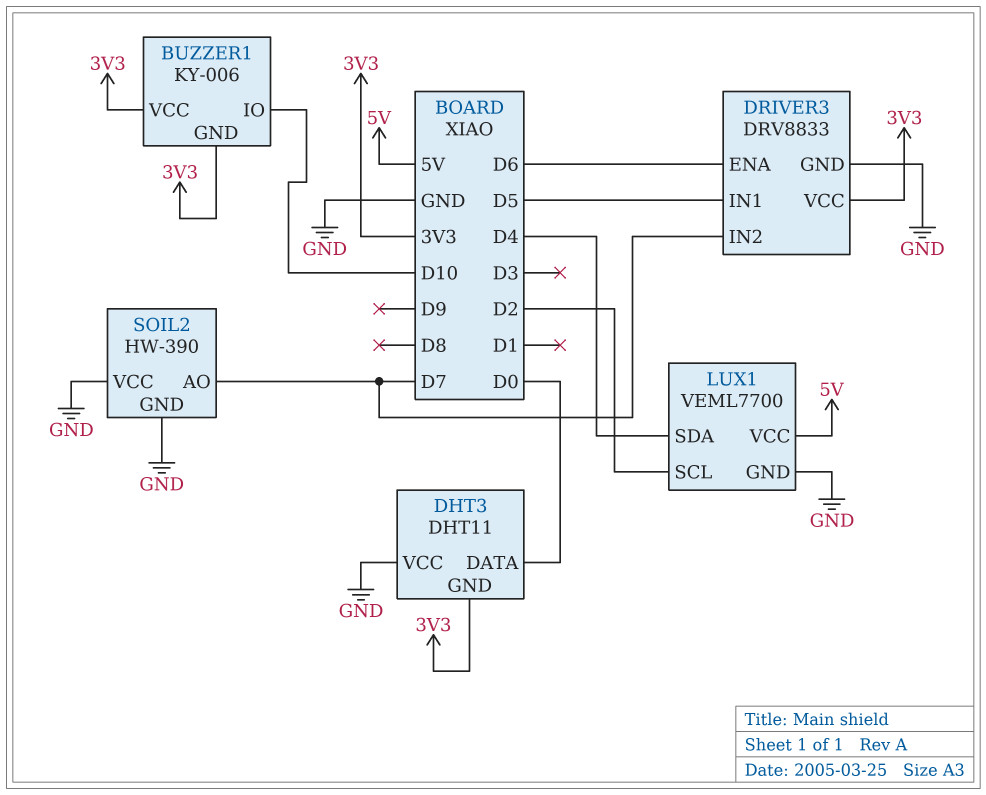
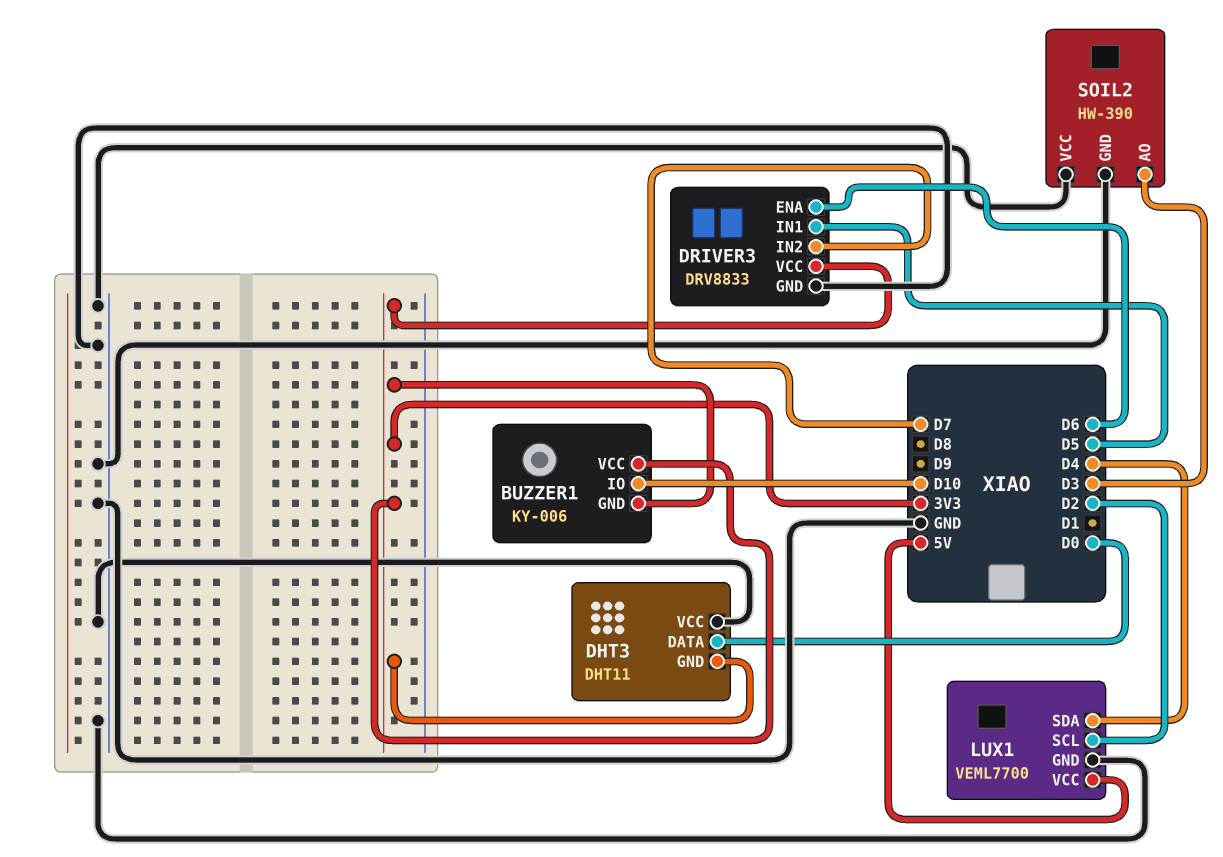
SOIL2 pin AO: D7 -> D3

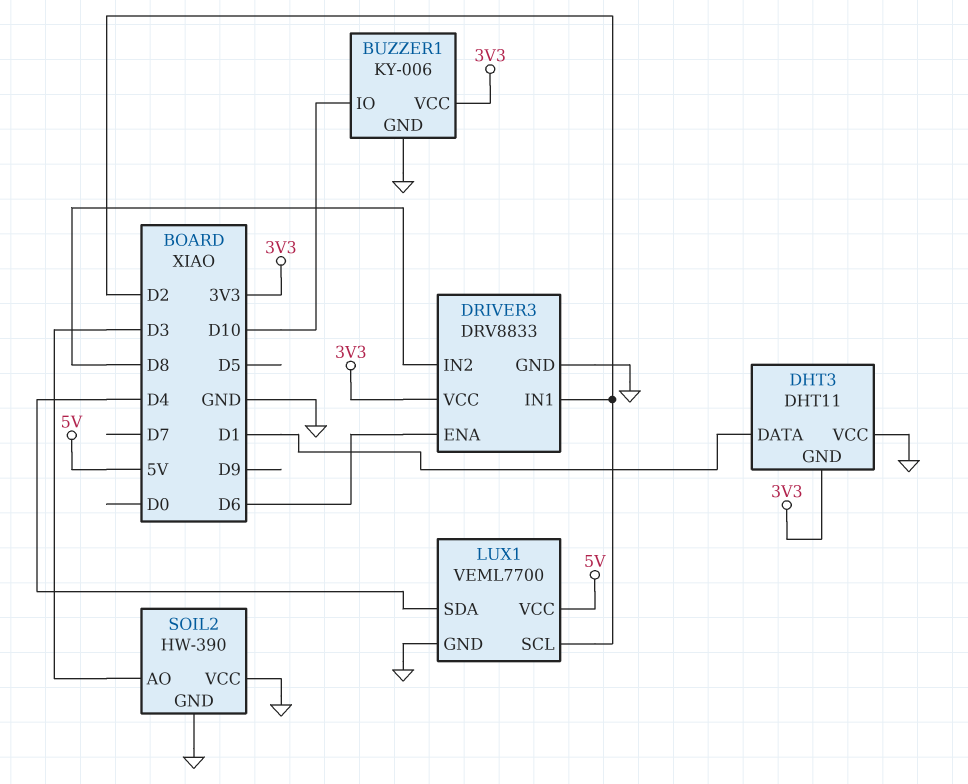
BUZZER1 pin GND: 3V3 -> GND
DHT3 pin DATA: D0 -> D1
DRIVER3 pin IN1: D5 -> D2
DRIVER3 pin IN2: D7 -> D8

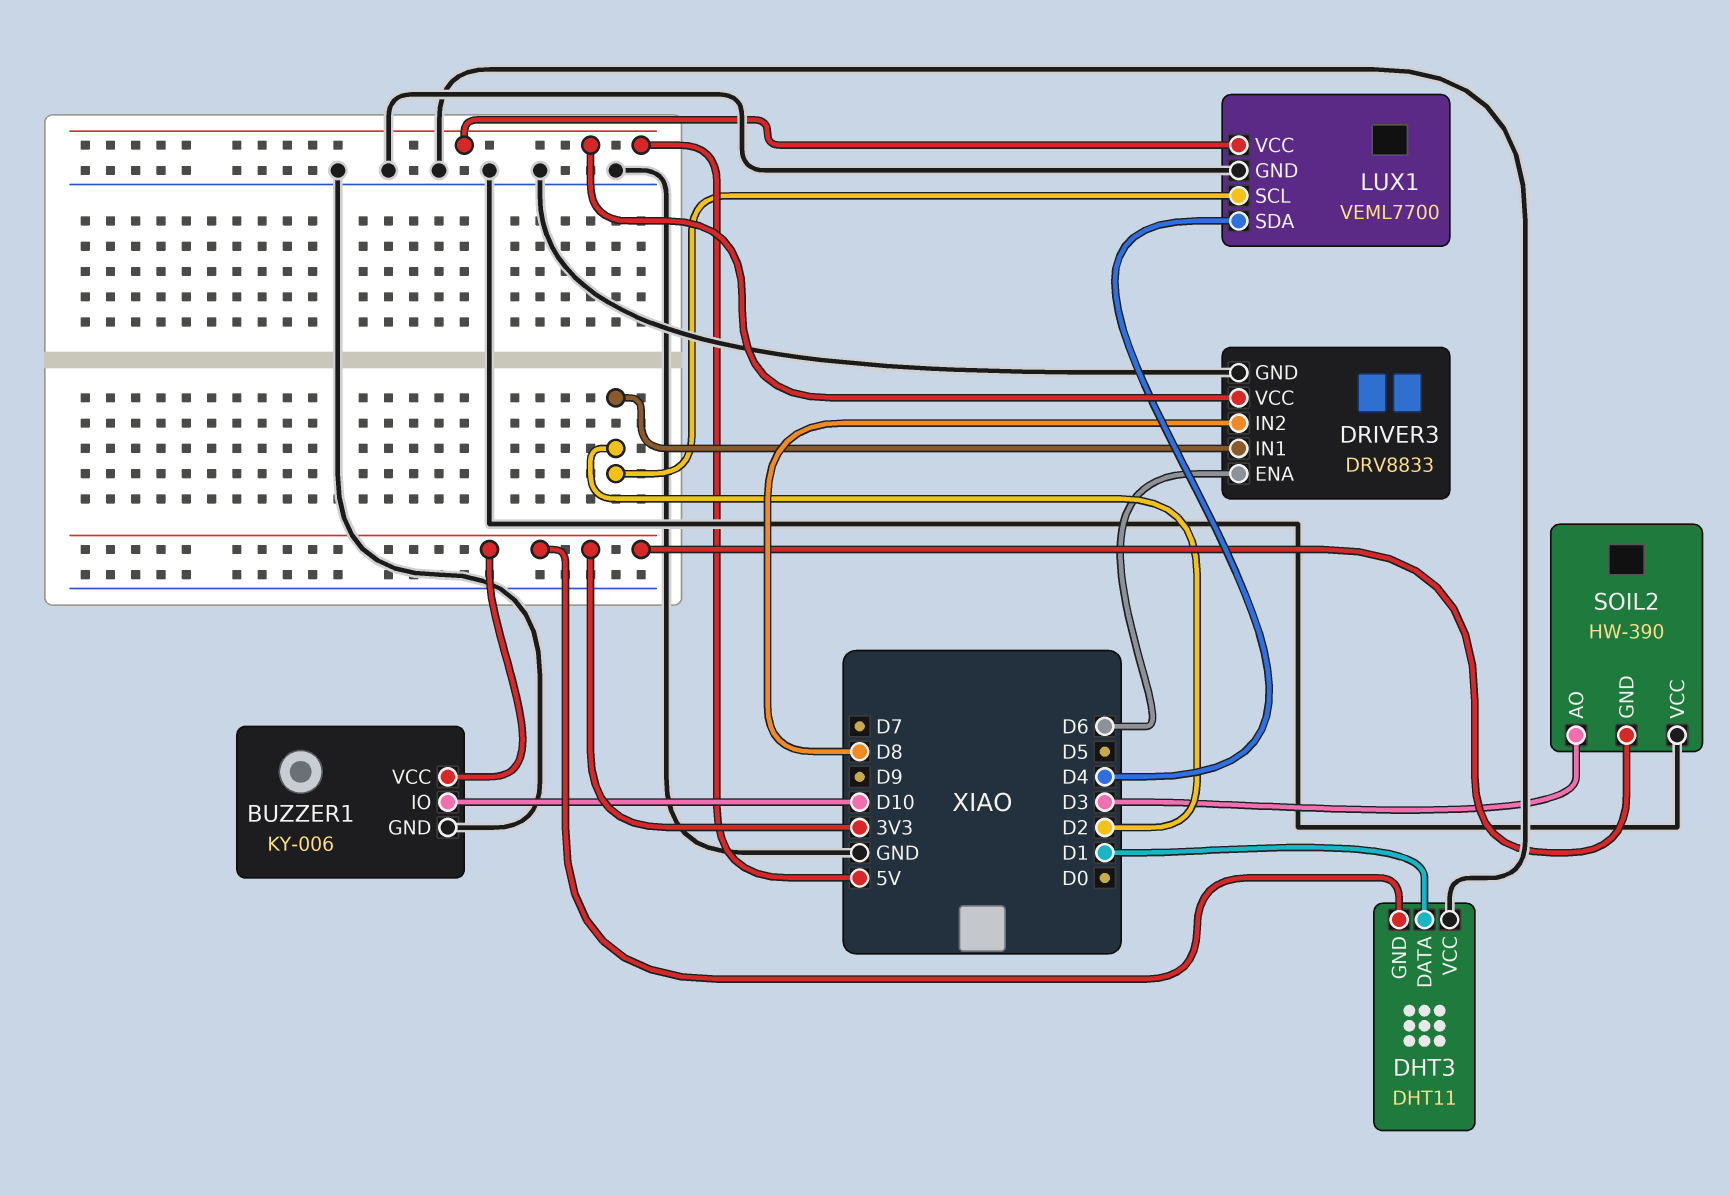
DRIVER3 pin VCC: 3V3 -> 5V
SOIL2 pin GND: GND -> 3V3

